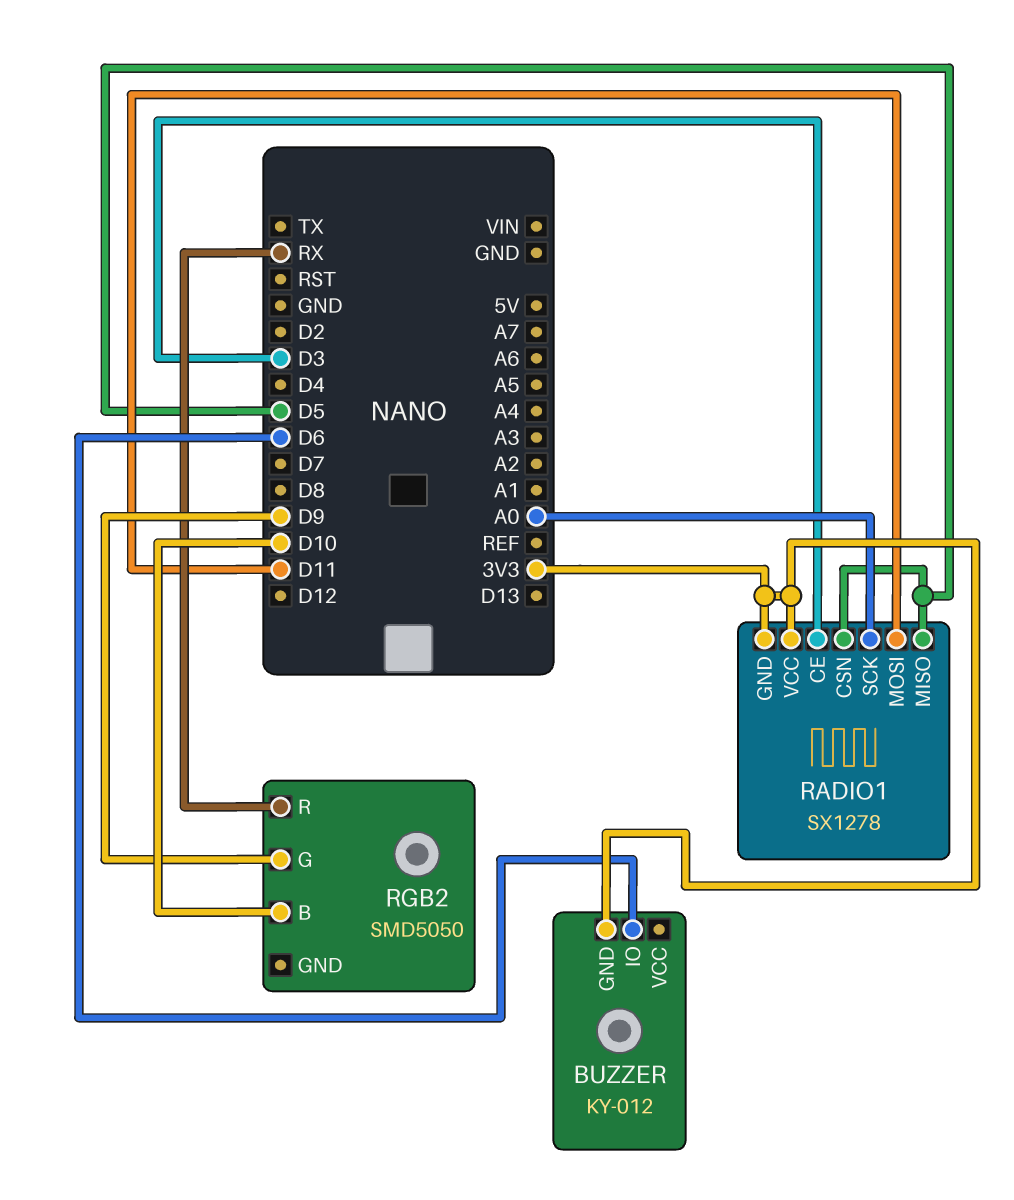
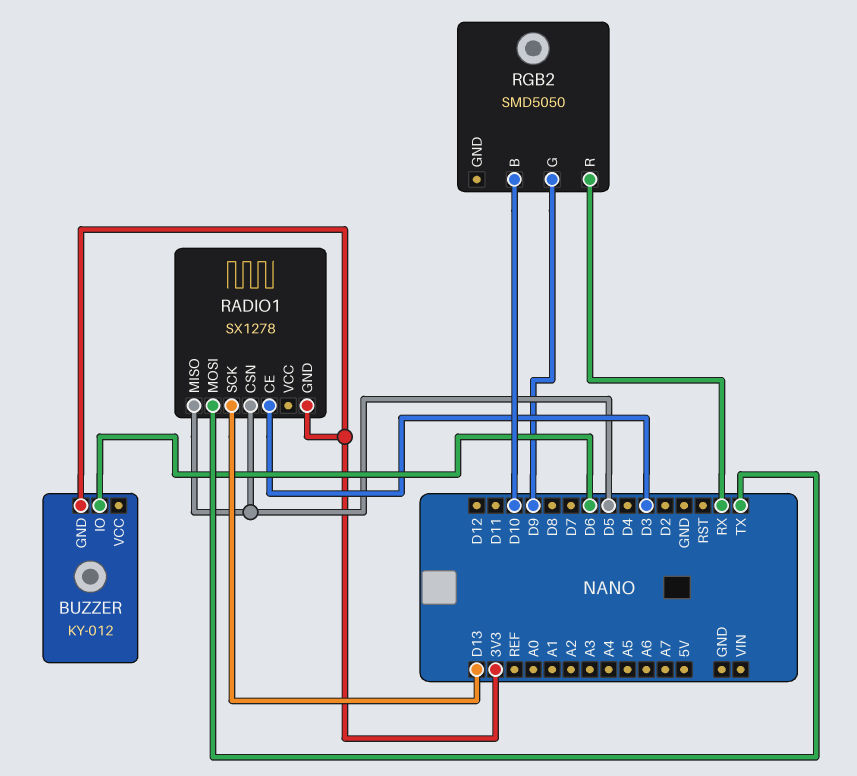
RADIO1 pin MOSI: D11 -> TX
RADIO1 pin SCK: A0 -> D13
RADIO1 pin VCC: 3V3 -> none

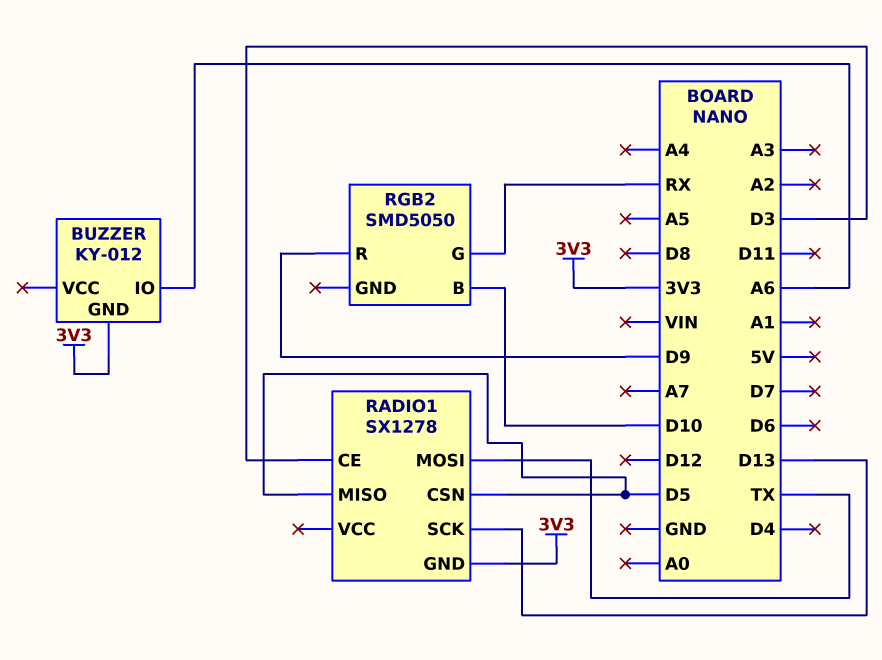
BUZZER pin IO: D6 -> A6
RGB2 pin G: D9 -> RX
RGB2 pin R: RX -> D9

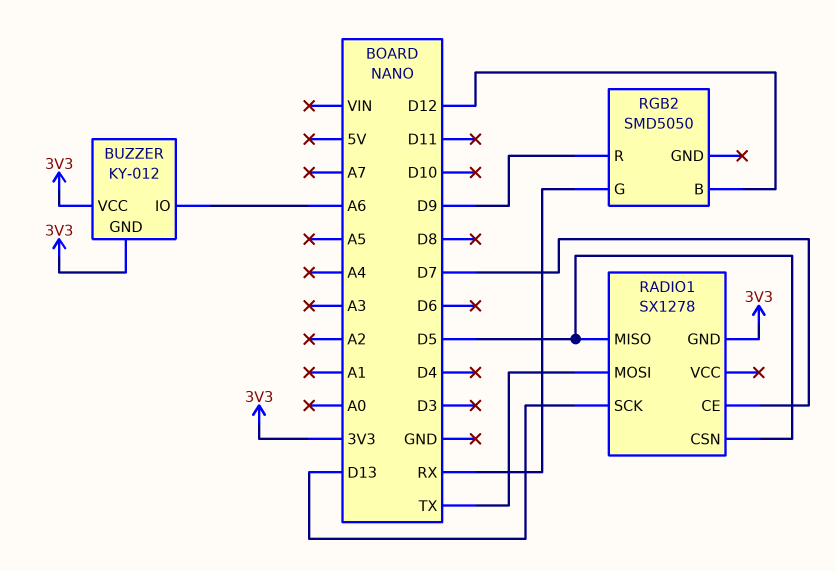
BUZZER pin VCC: none -> 3V3
RADIO1 pin CE: D3 -> D7
RGB2 pin B: D10 -> D12

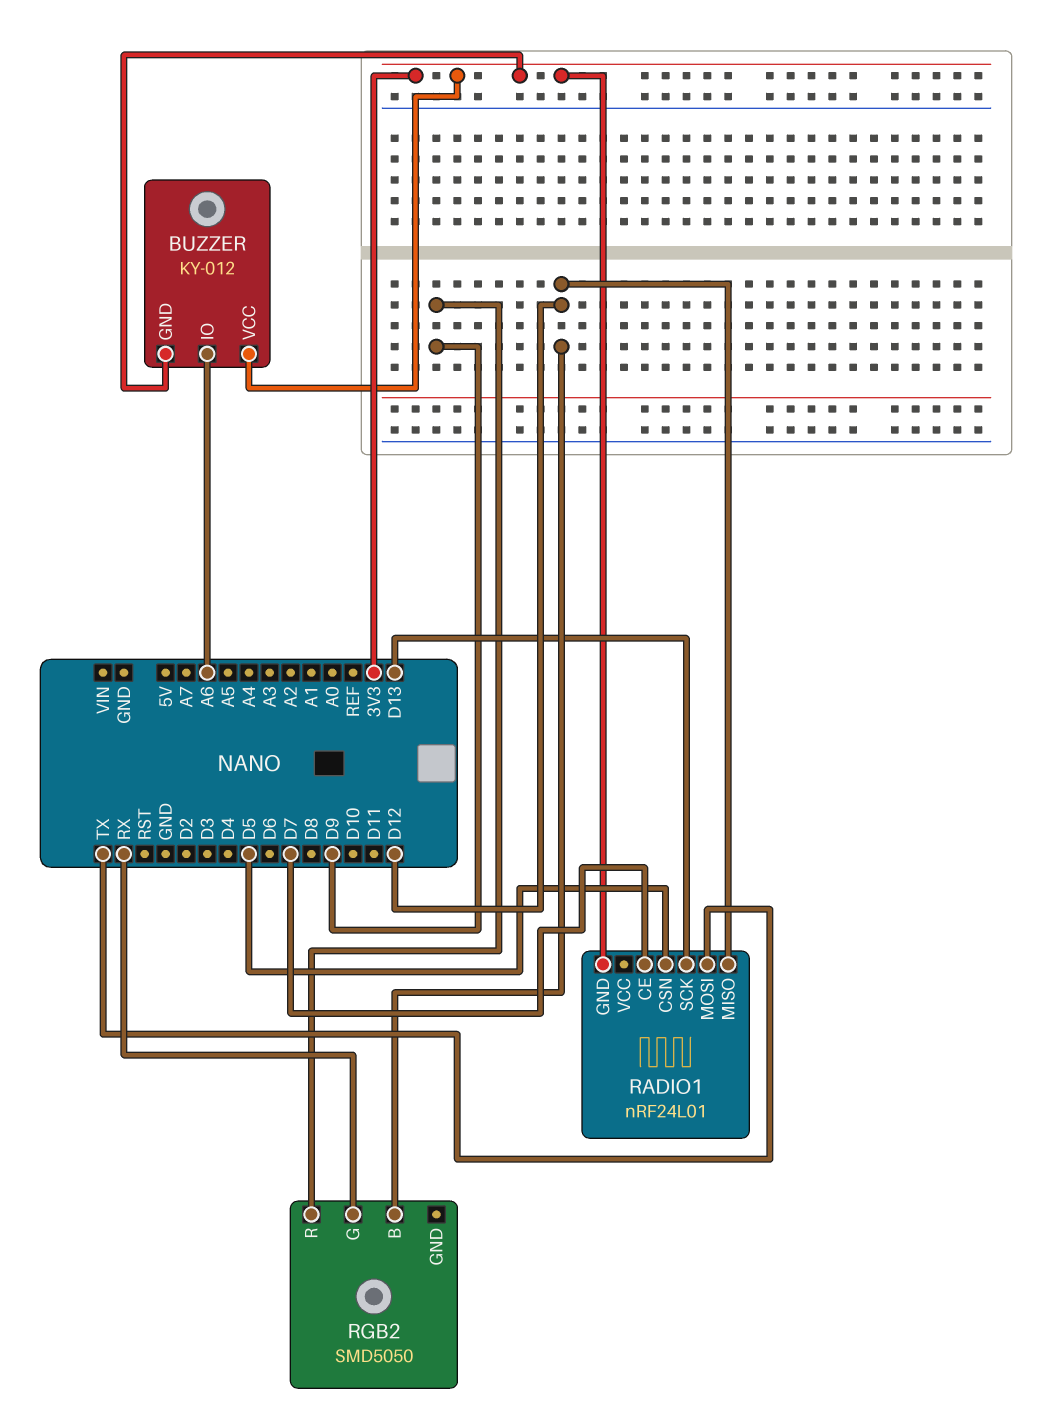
RADIO1: SX1278 -> nRF24L01
RADIO1 pin MISO: D5 -> D12

